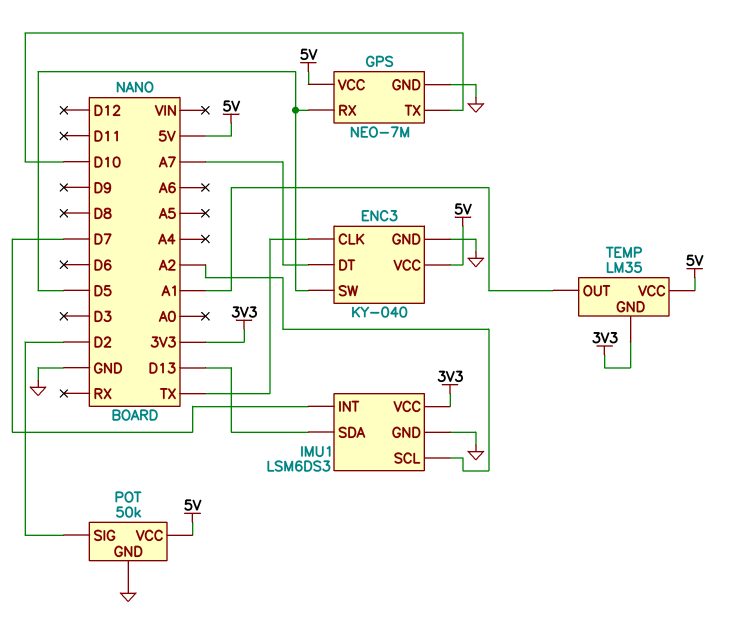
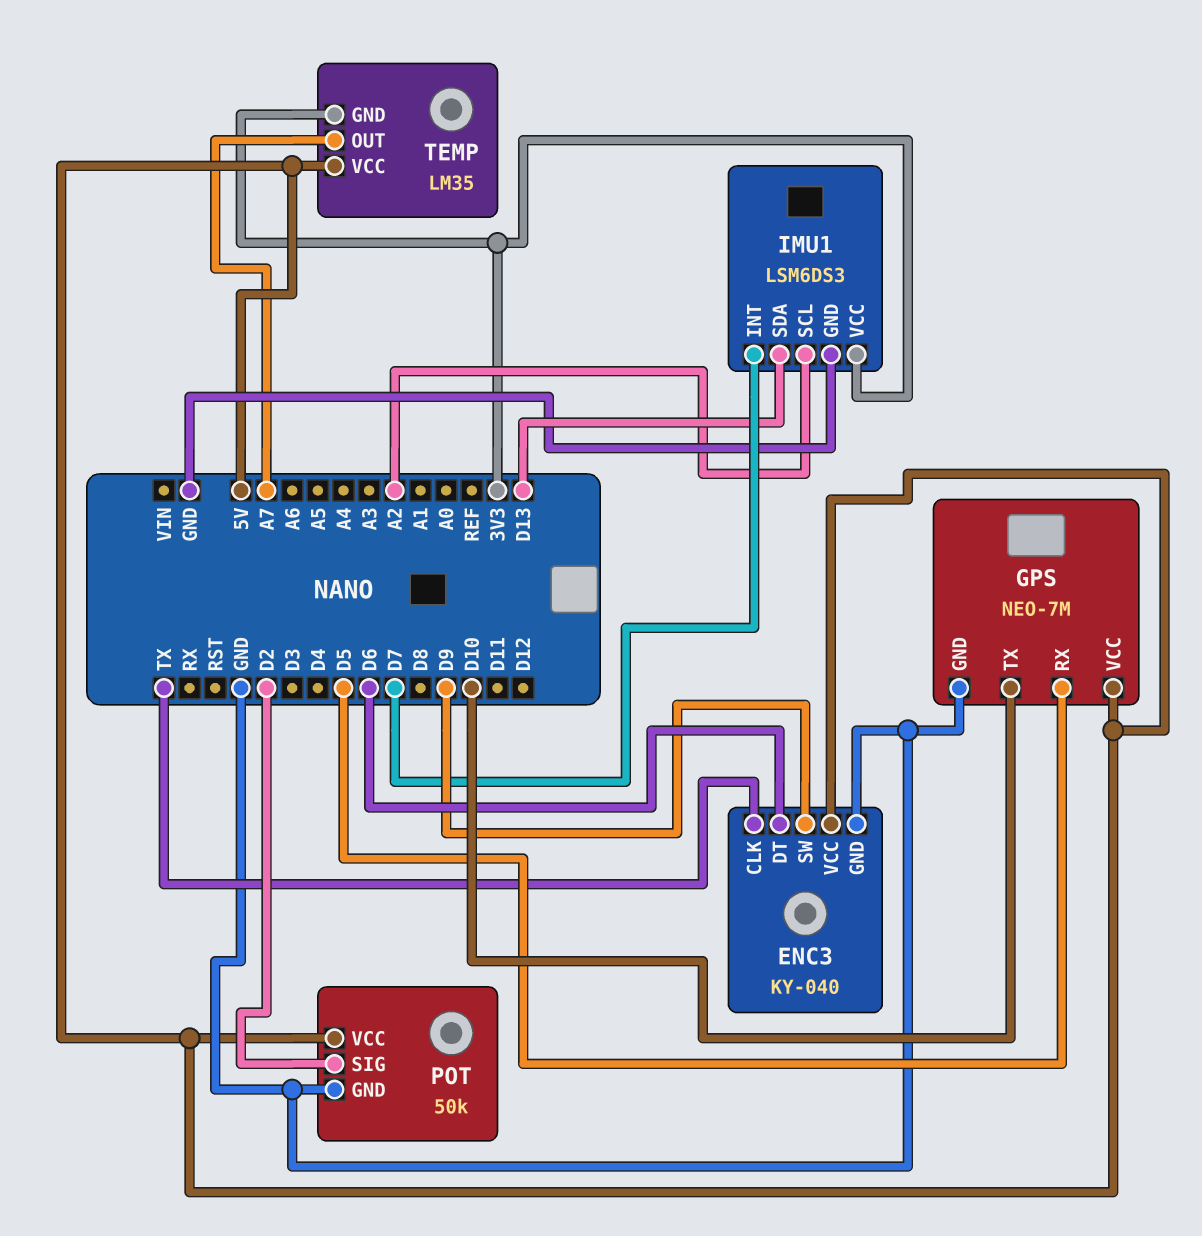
ENC3 pin DT: A7 -> D6
ENC3 pin SW: D5 -> D9
TEMP pin OUT: A1 -> A7

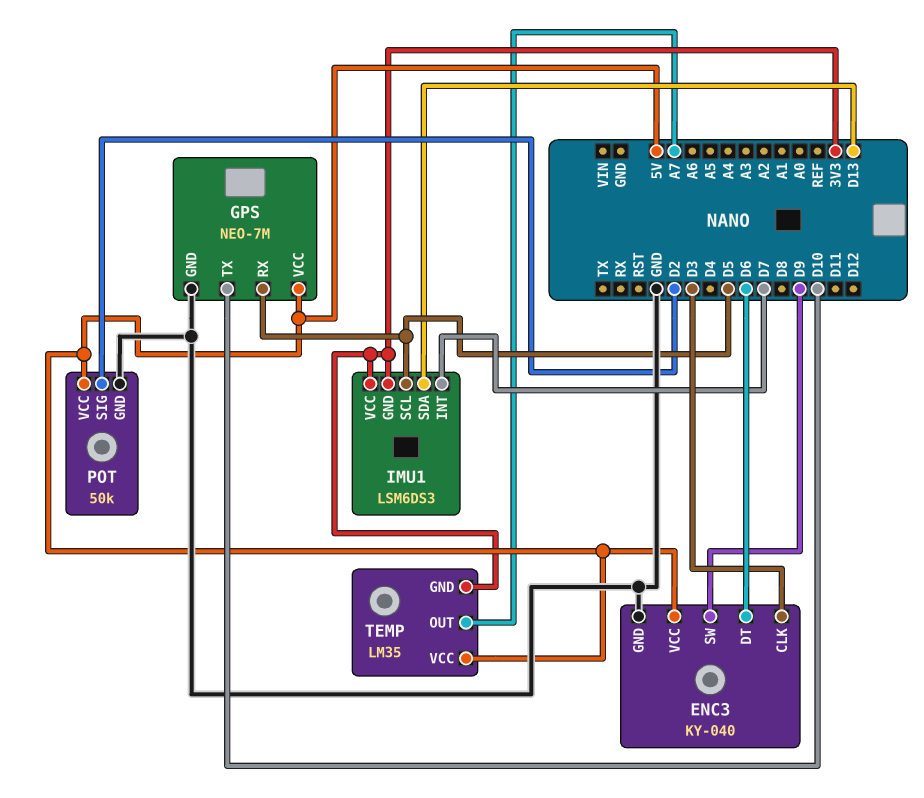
ENC3 pin CLK: TX -> D3
IMU1 pin GND: GND -> 3V3
IMU1 pin SCL: A2 -> D5

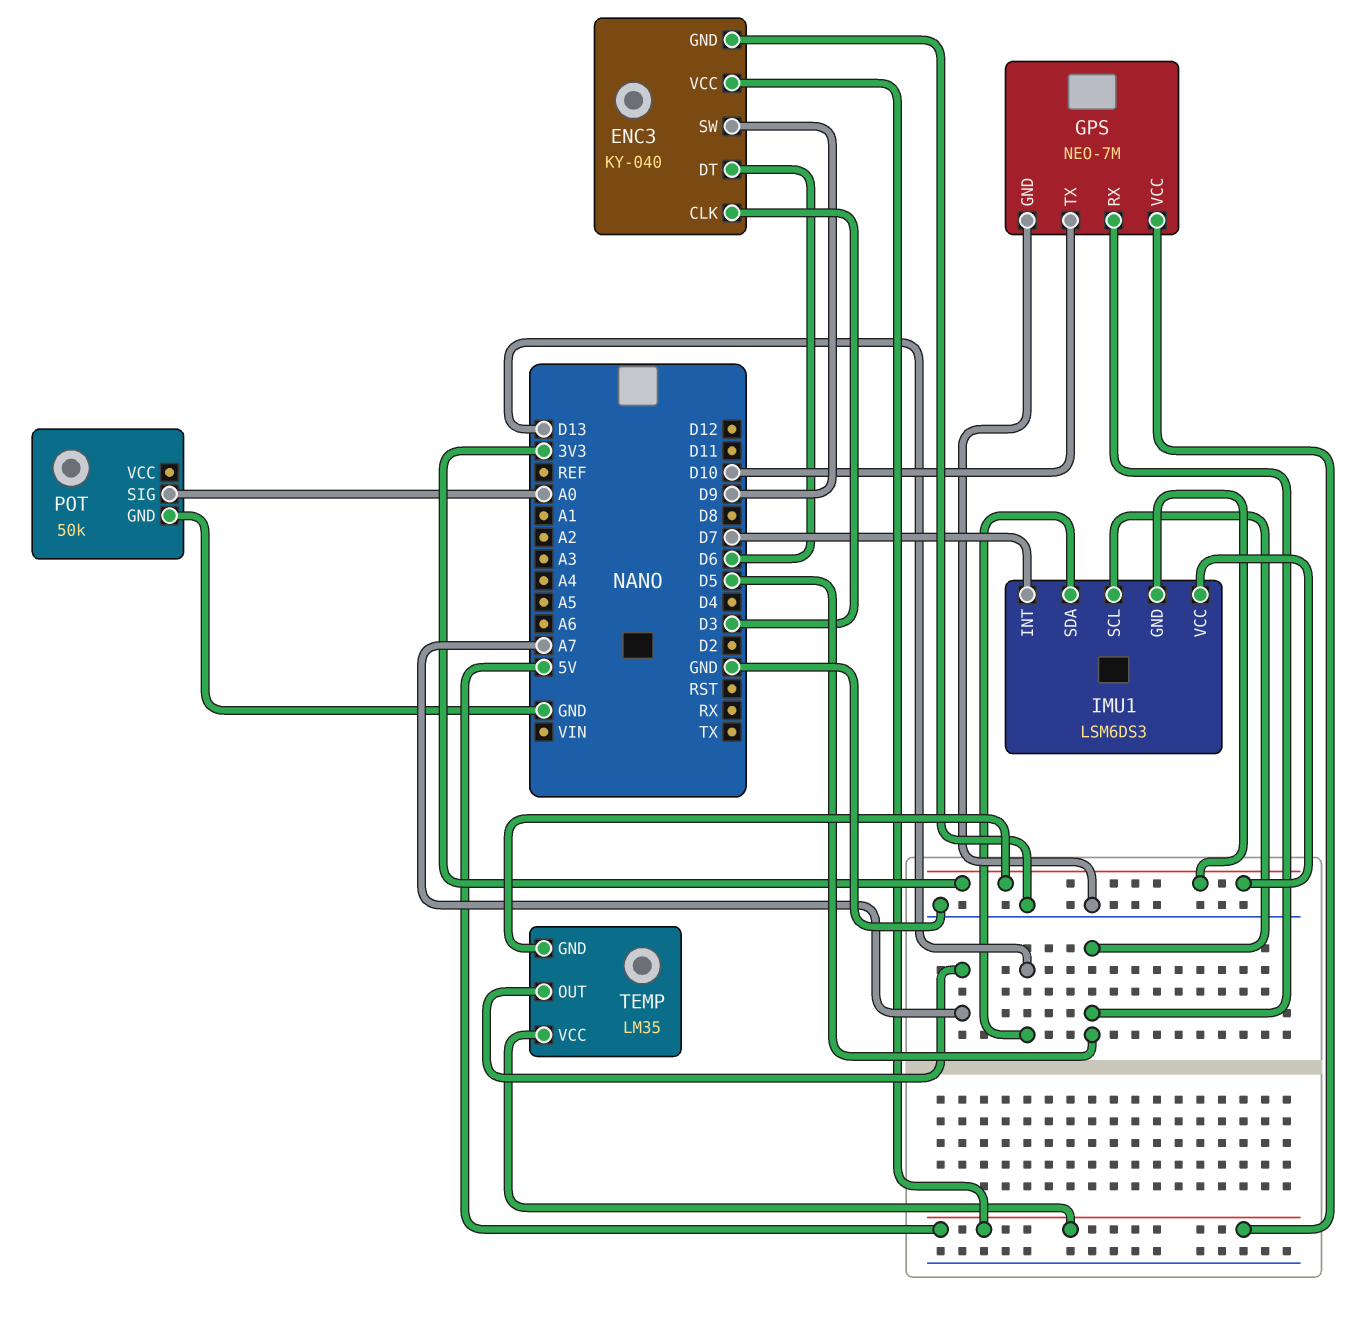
POT pin SIG: D2 -> A0
POT pin VCC: 5V -> none

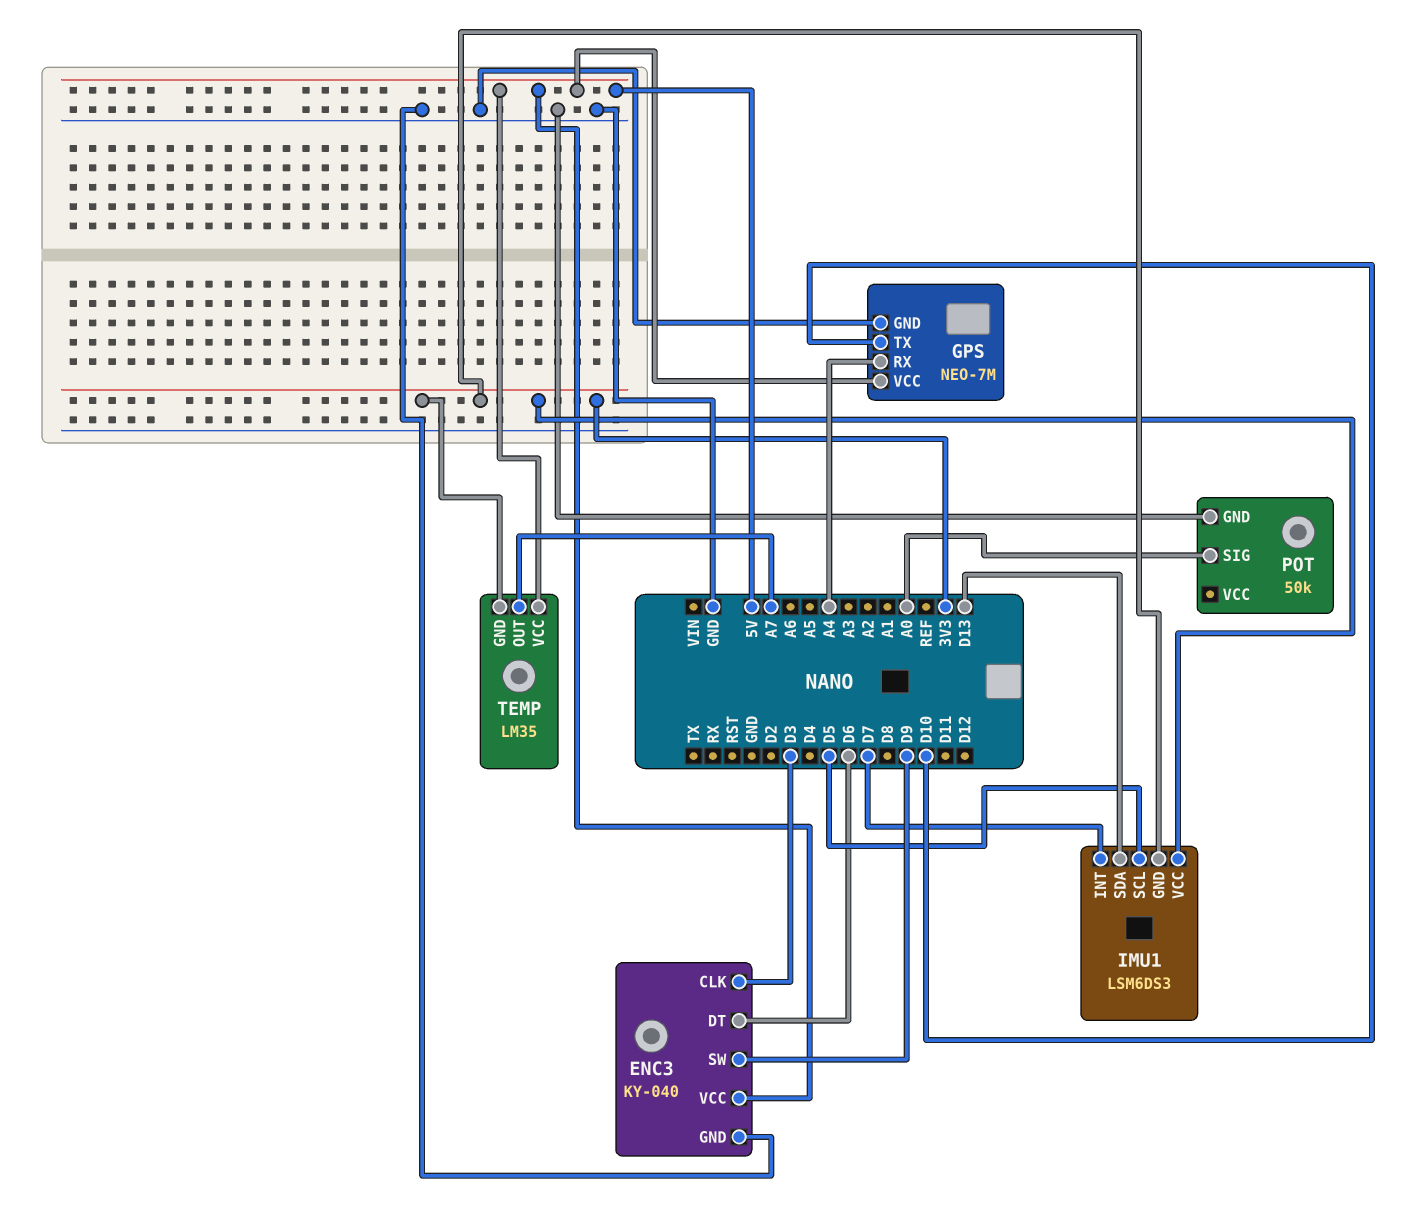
GPS pin RX: D5 -> A4

